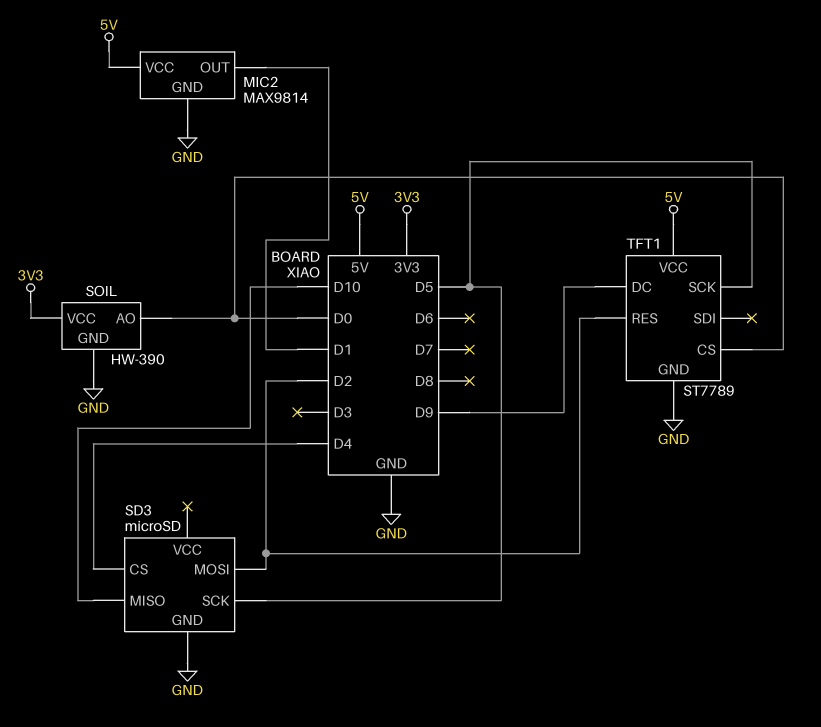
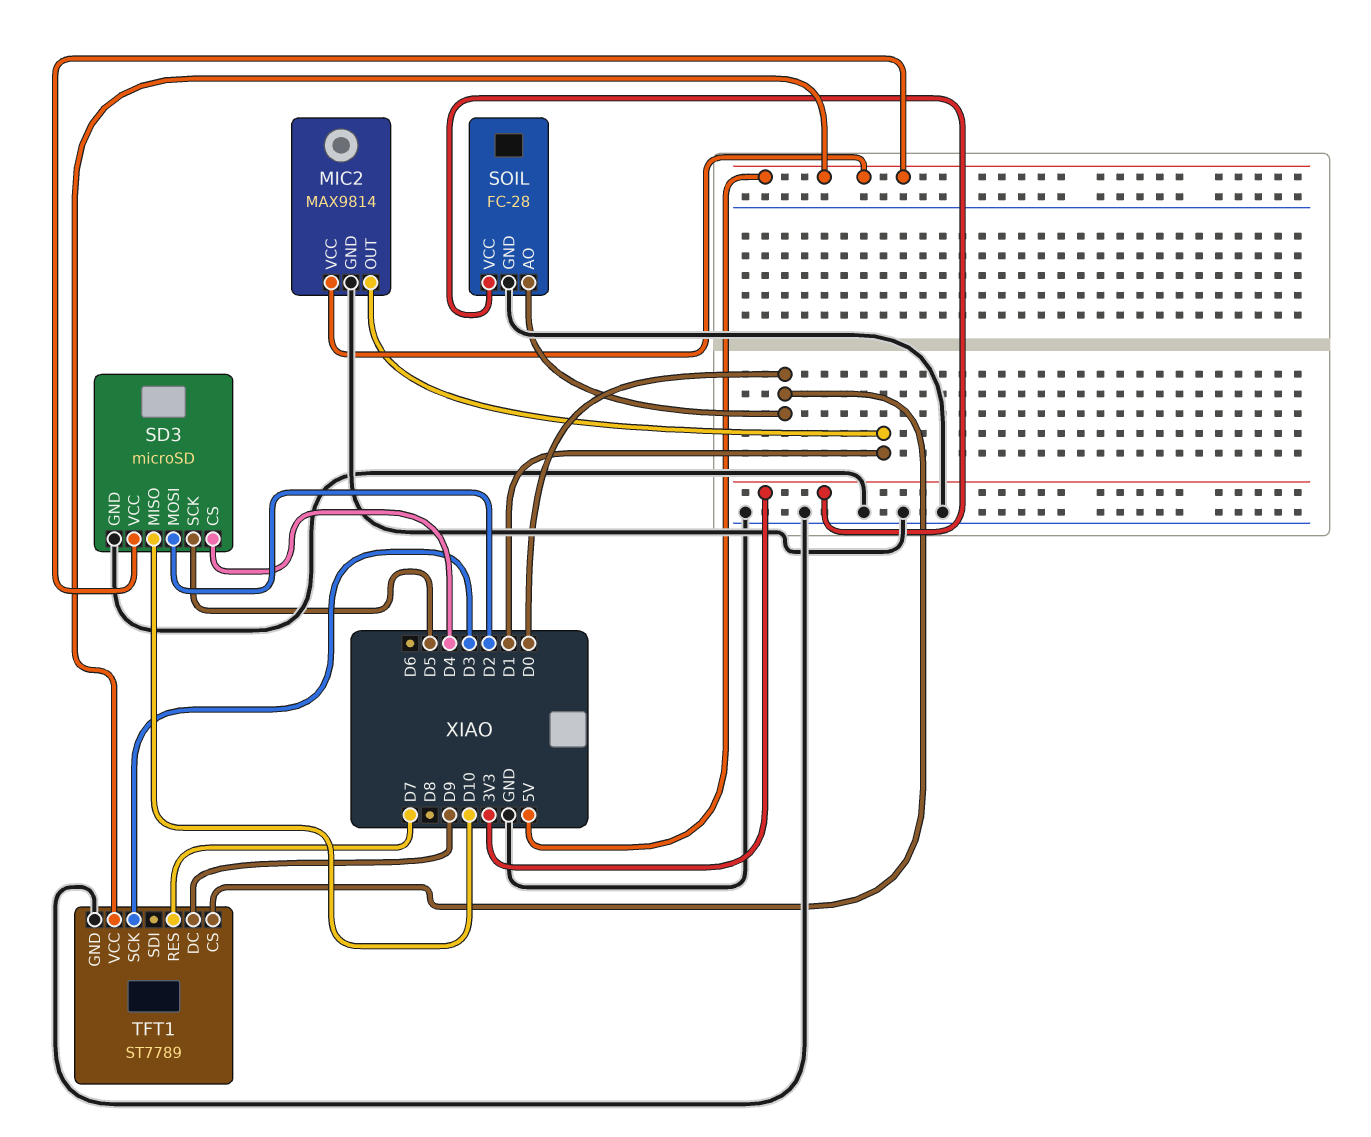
SD3 pin VCC: none -> 5V
SOIL: HW-390 -> FC-28
TFT1 pin RES: D2 -> D7
TFT1 pin SCK: D5 -> D3

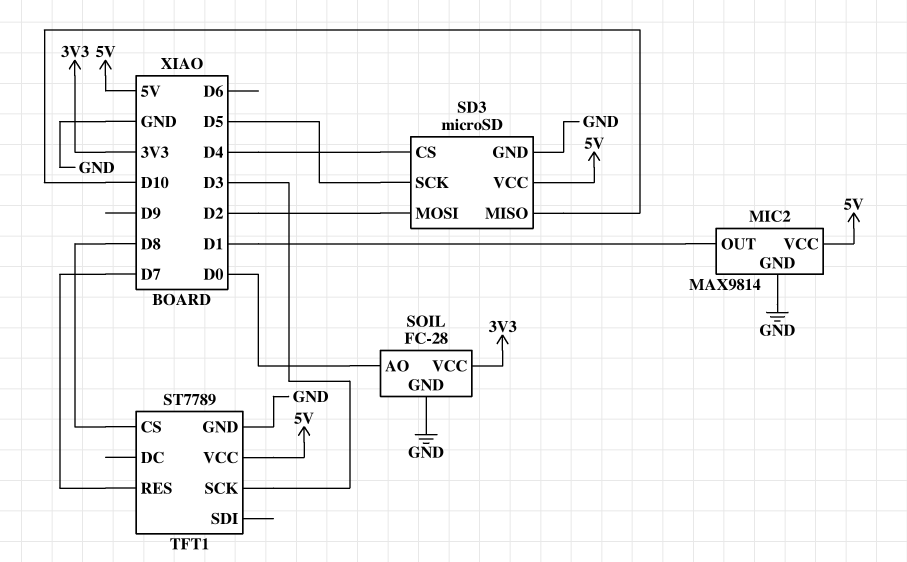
TFT1 pin CS: D0 -> D8
TFT1 pin DC: D9 -> none

